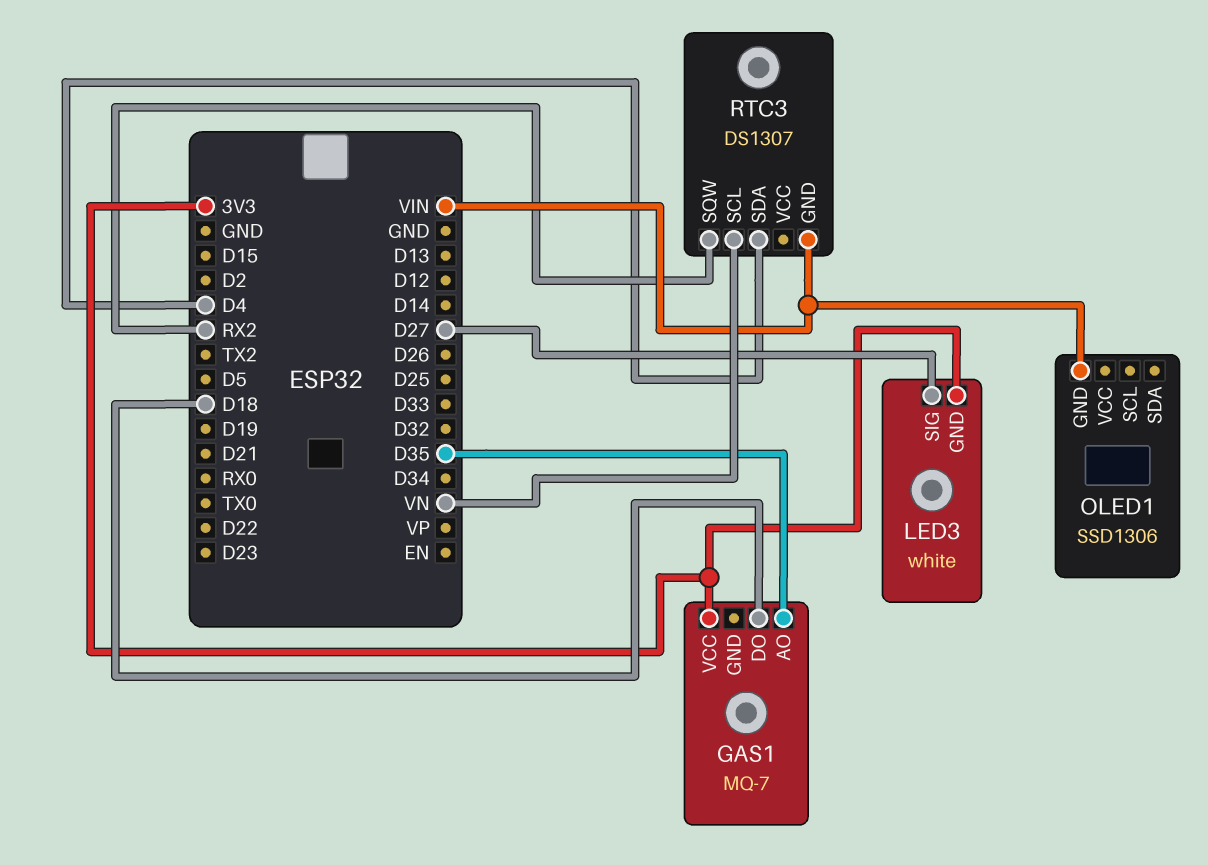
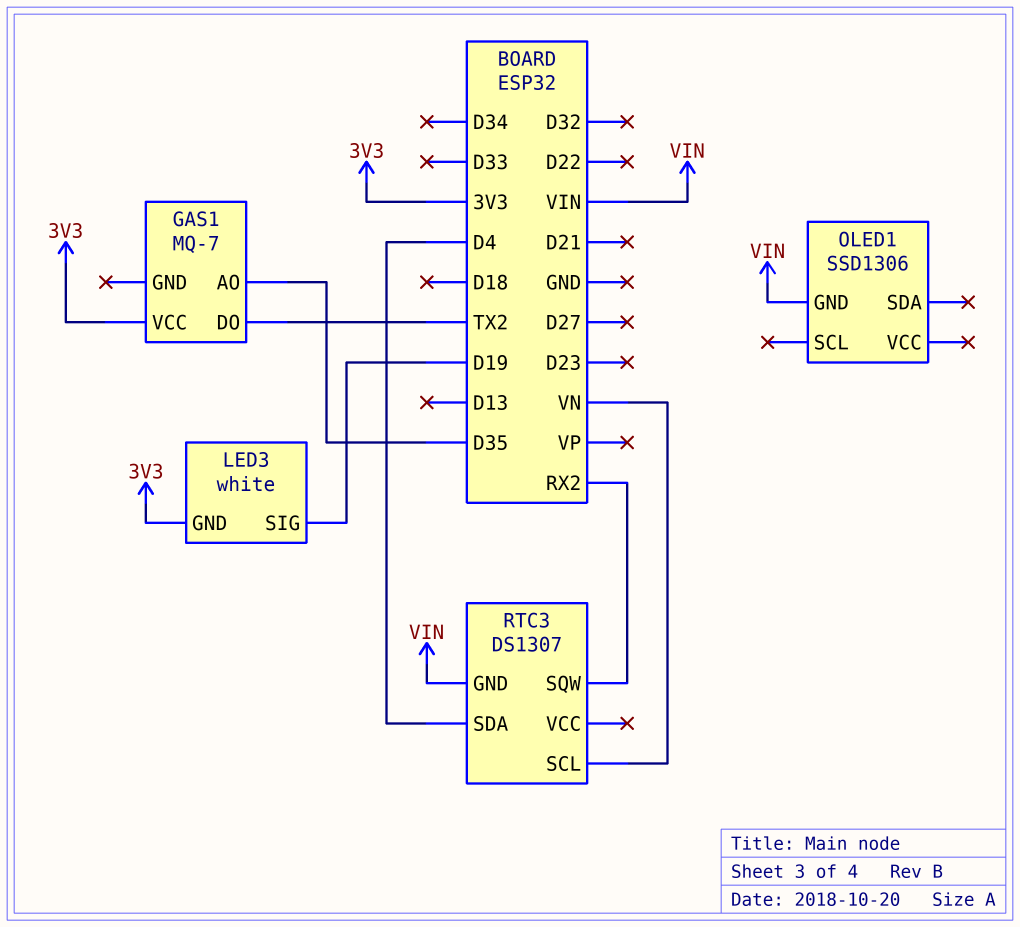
GAS1 pin DO: D18 -> TX2
LED3 pin SIG: D27 -> D19

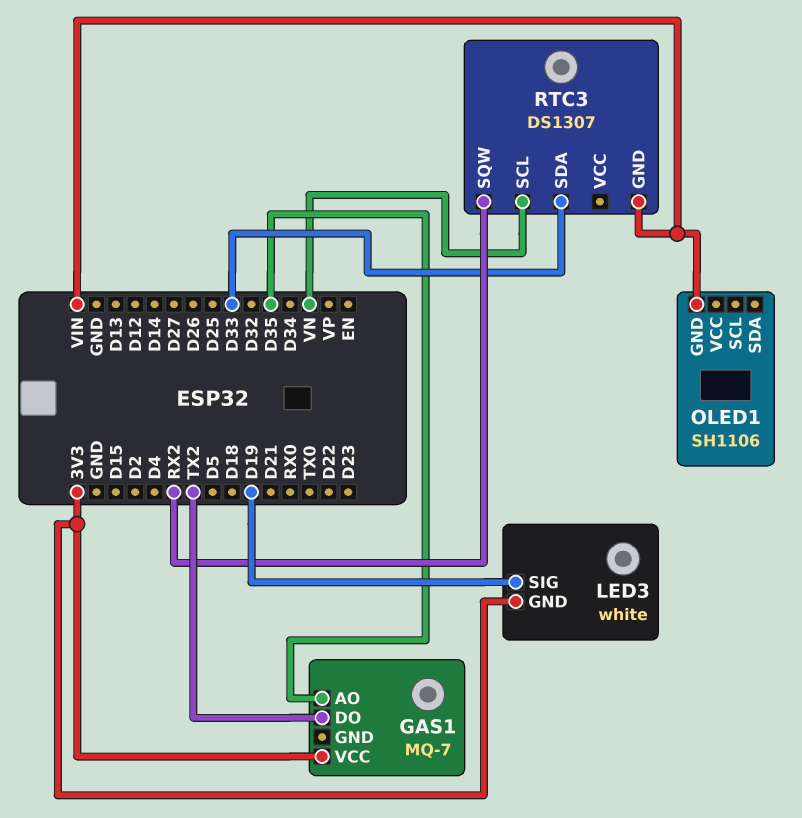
OLED1: SSD1306 -> SH1106
RTC3 pin SDA: D4 -> D33

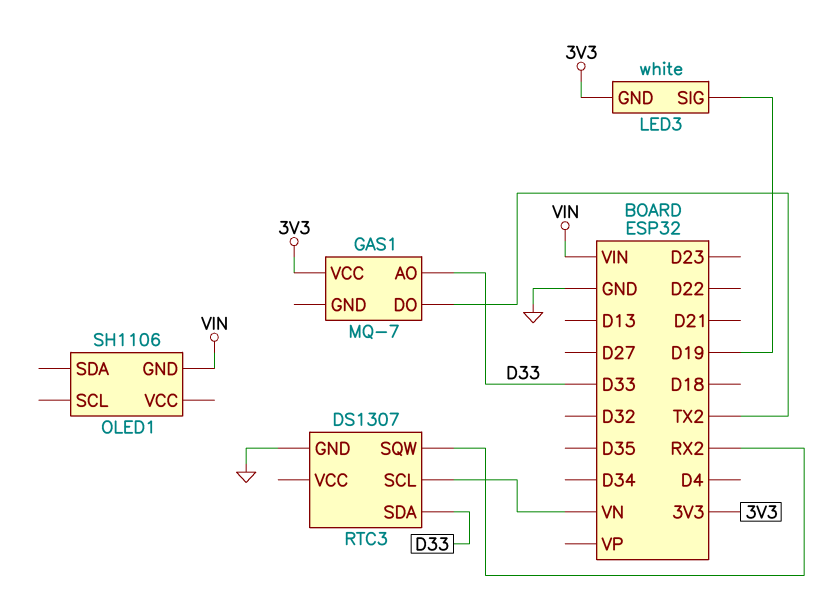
GAS1 pin AO: D35 -> D33
RTC3 pin GND: VIN -> GND

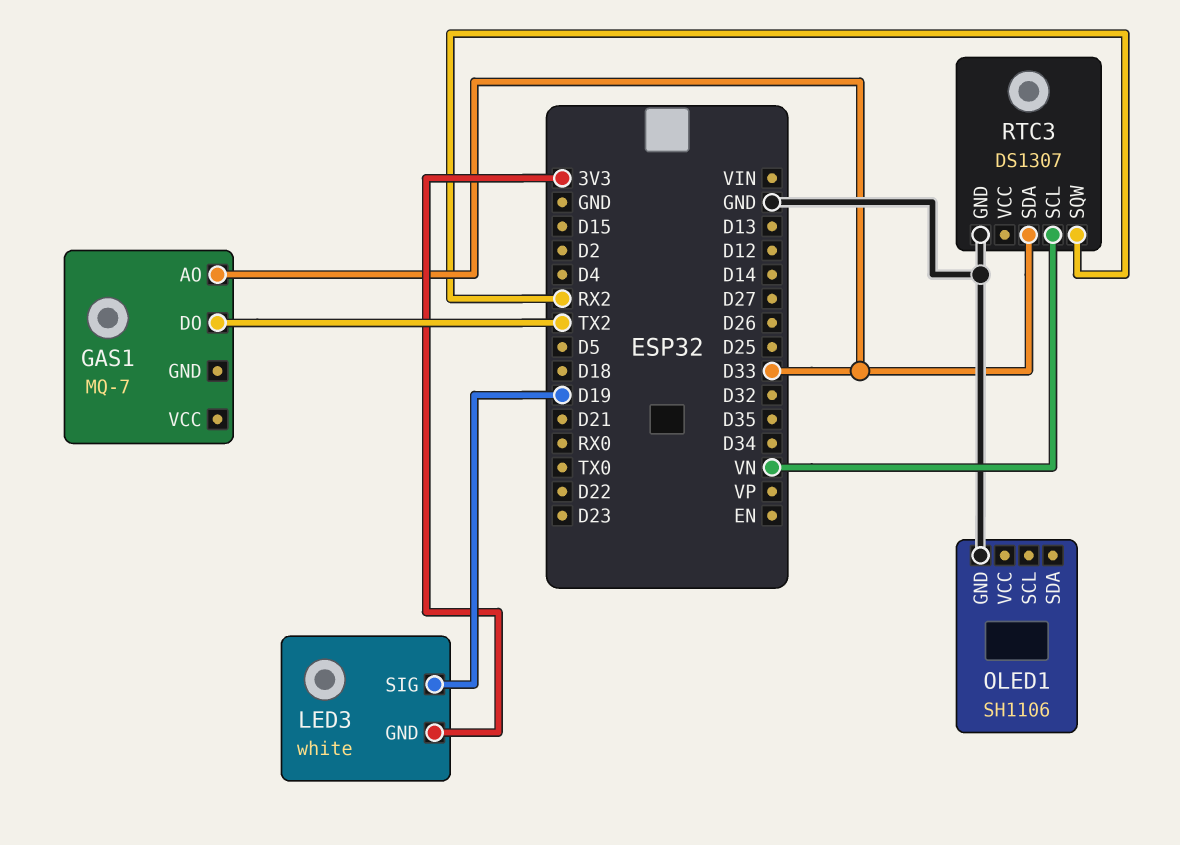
GAS1 pin VCC: 3V3 -> none
OLED1 pin GND: VIN -> GND

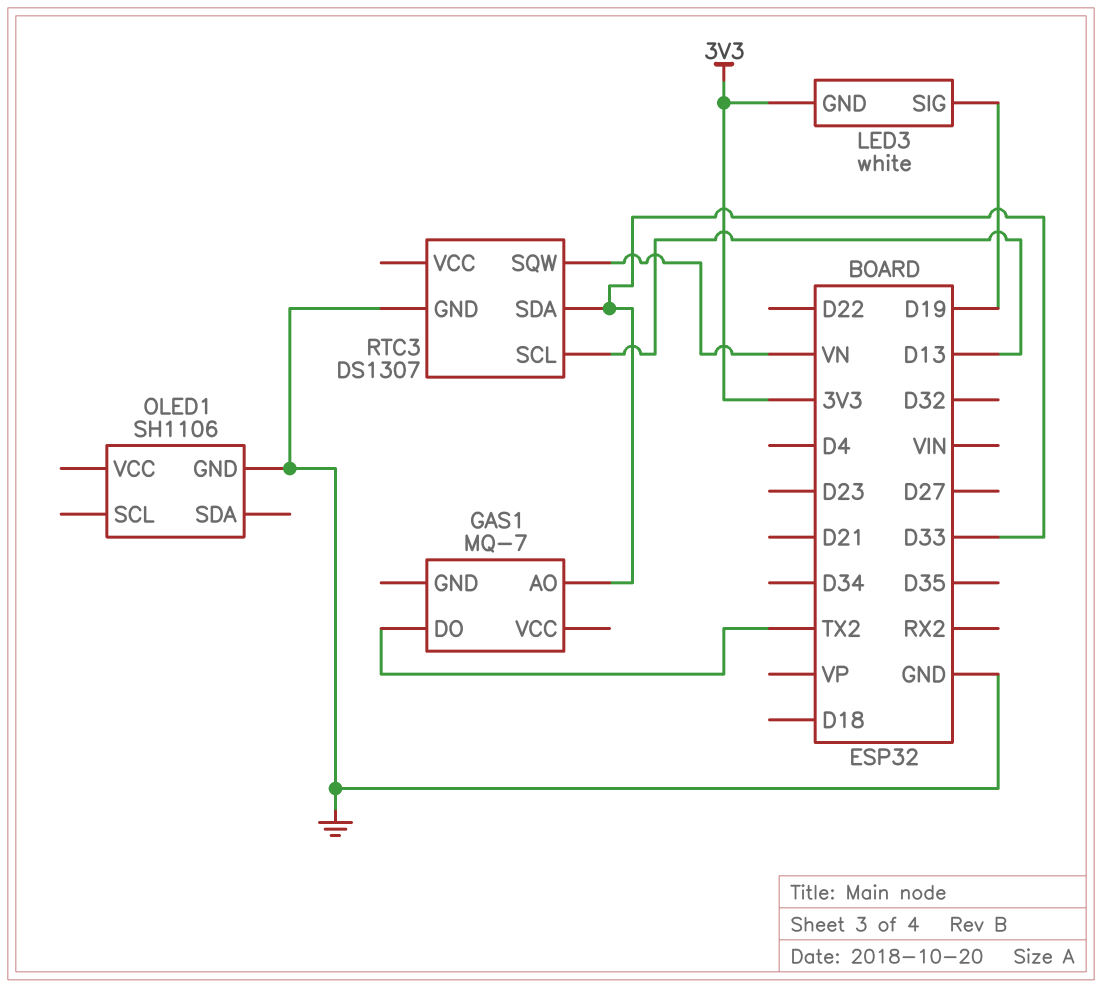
RTC3 pin SCL: VN -> D13
RTC3 pin SQW: RX2 -> VN

